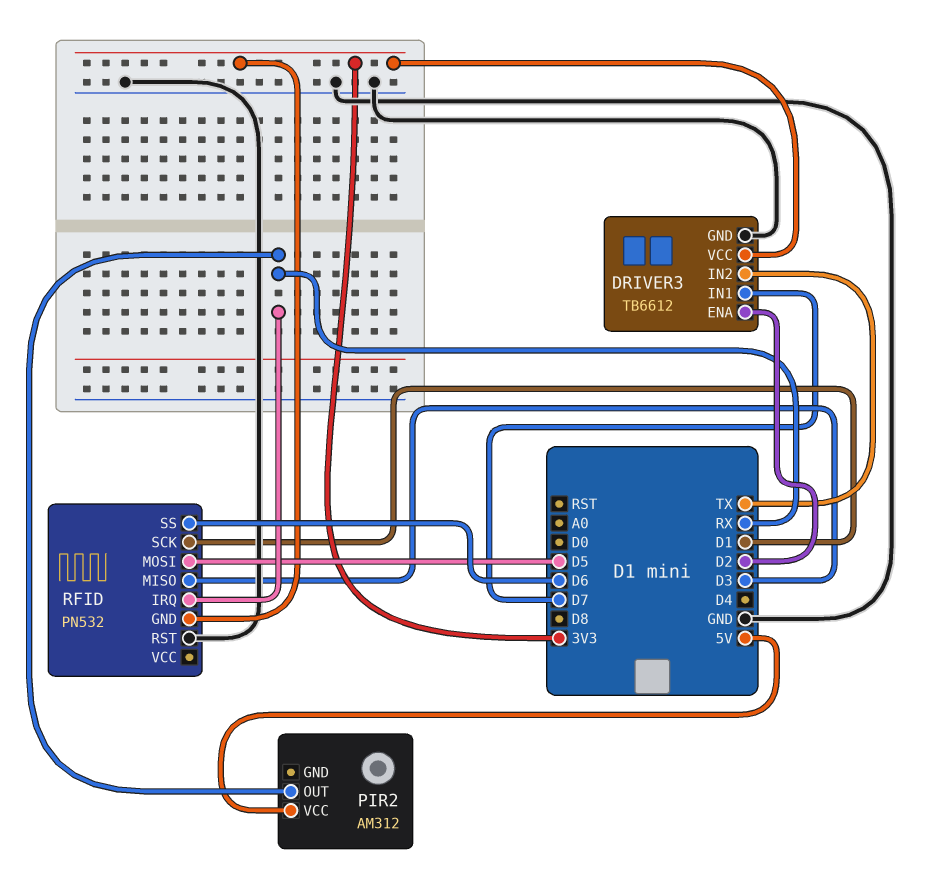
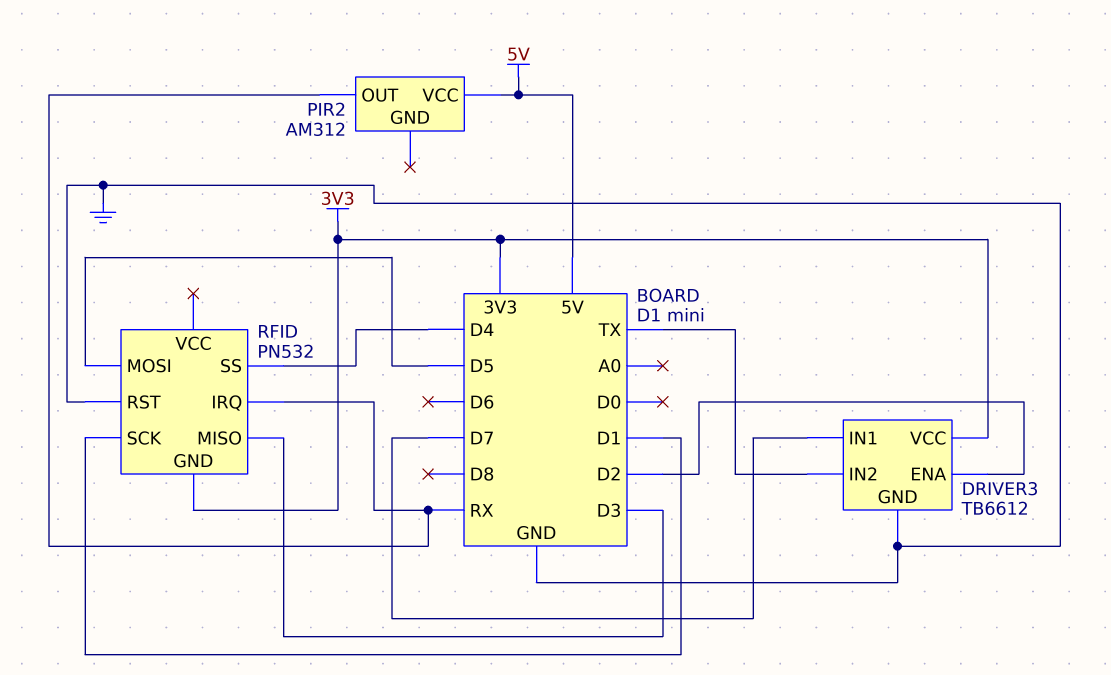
RFID pin SS: D6 -> D4

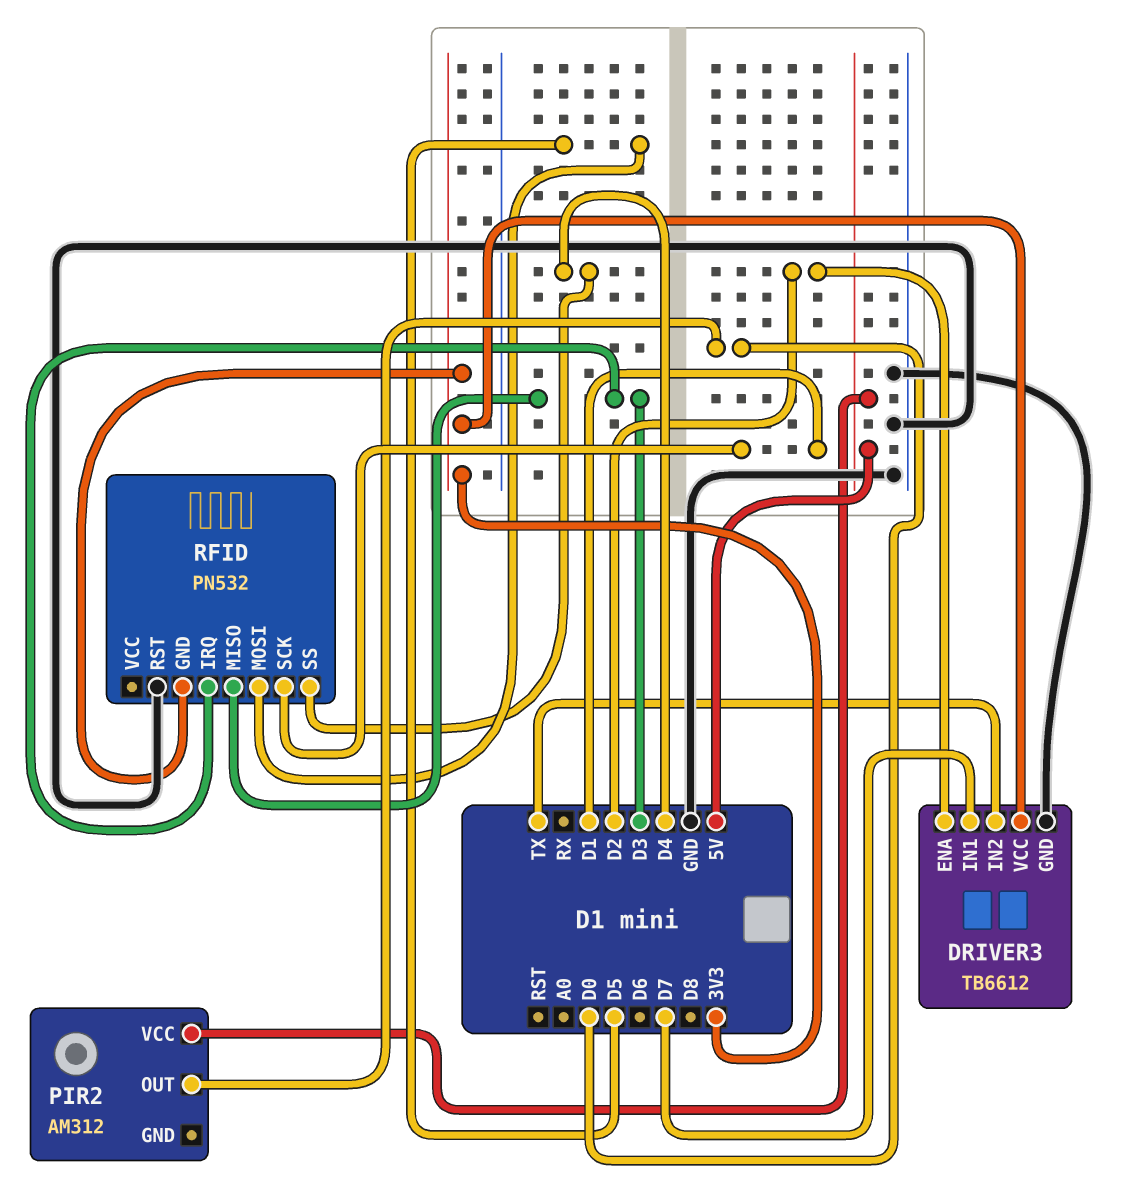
PIR2 pin OUT: RX -> D0
RFID pin IRQ: RX -> D3

